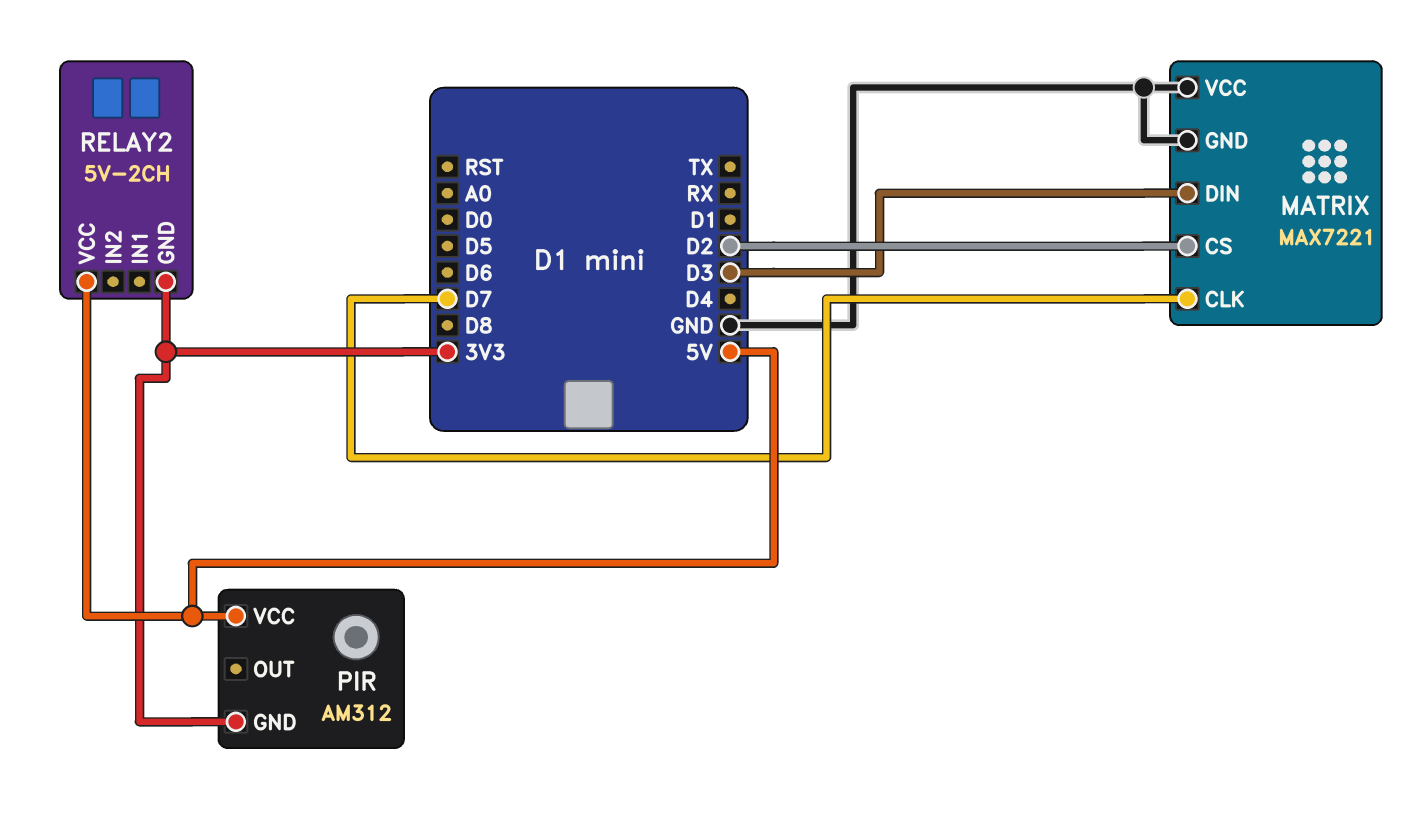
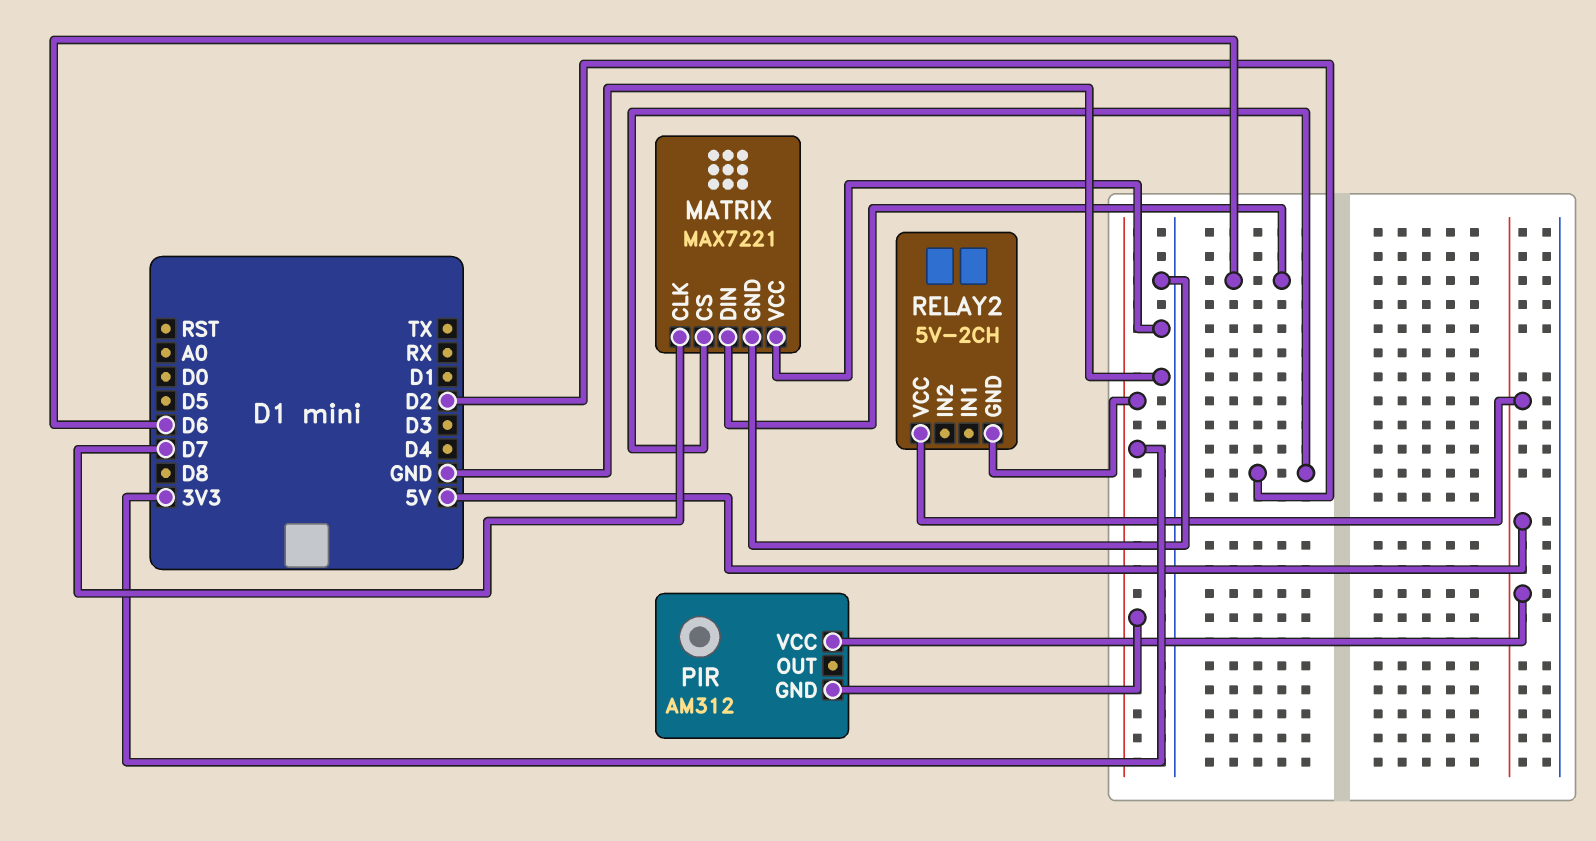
MATRIX pin DIN: D3 -> D6

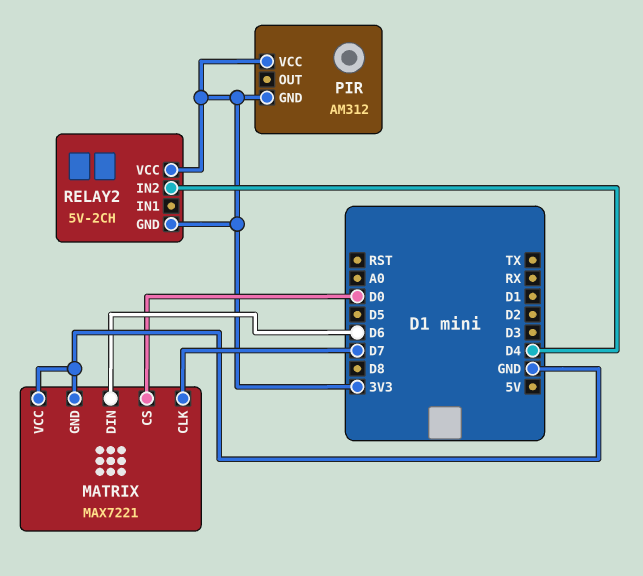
MATRIX pin CS: D2 -> D0
PIR pin VCC: 5V -> 3V3
RELAY2 pin IN2: none -> D4
RELAY2 pin VCC: 5V -> 3V3

